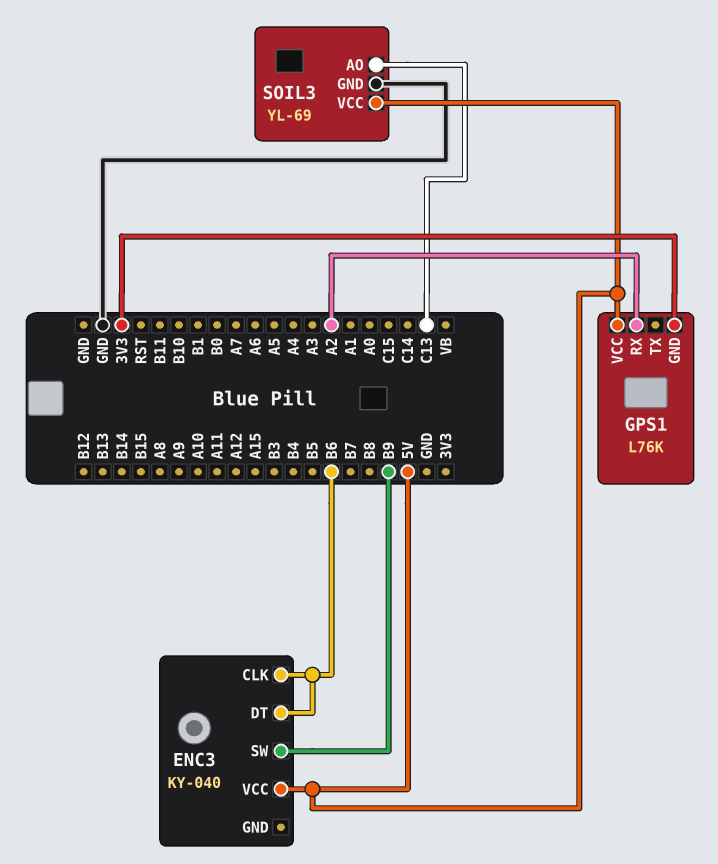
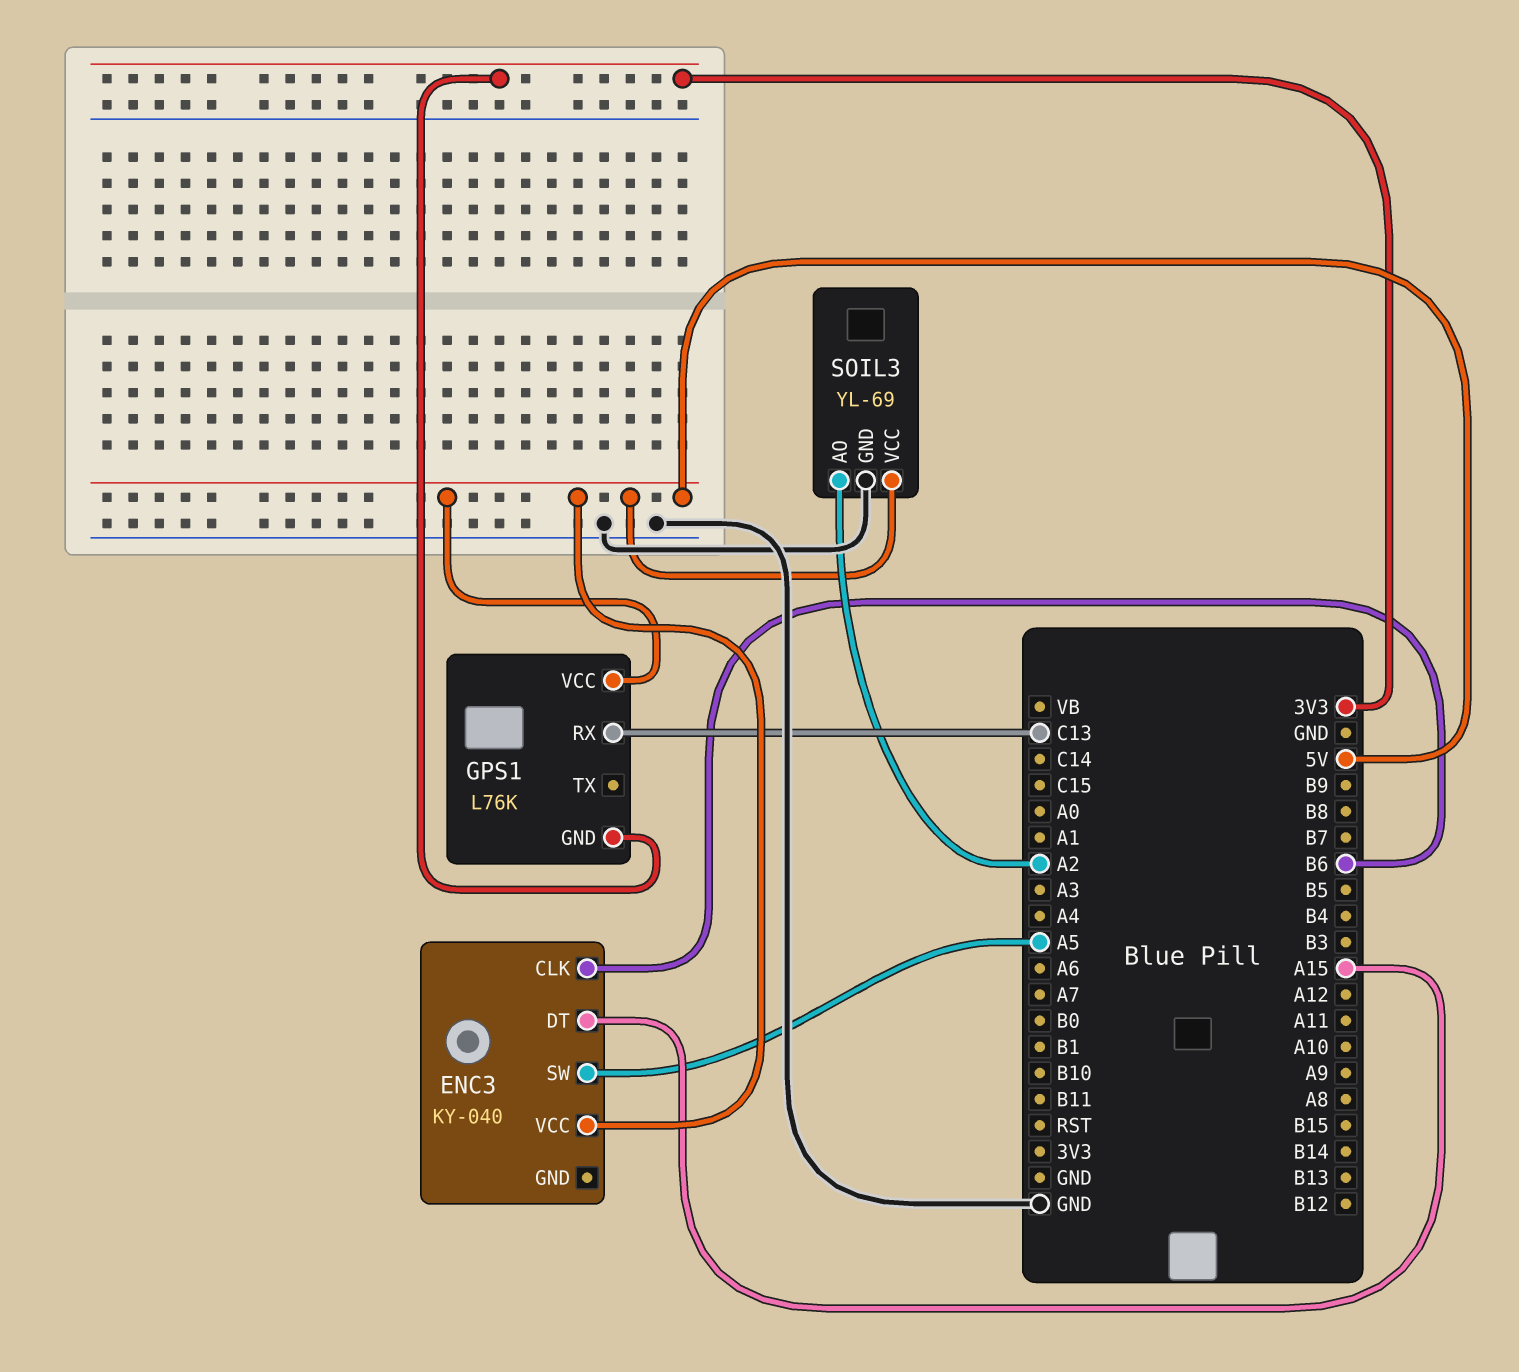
ENC3 pin DT: B6 -> A15
ENC3 pin SW: B9 -> A5
GPS1 pin RX: A2 -> C13
SOIL3 pin AO: C13 -> A2

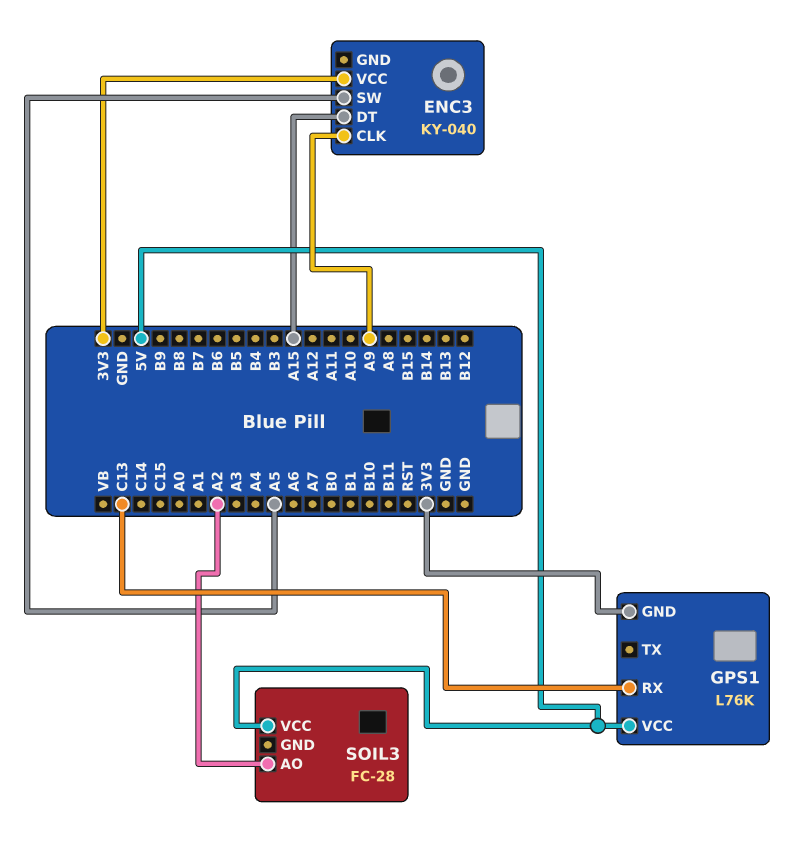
ENC3 pin CLK: B6 -> A9
ENC3 pin VCC: 5V -> 3V3
SOIL3: YL-69 -> FC-28
SOIL3 pin GND: GND -> none

